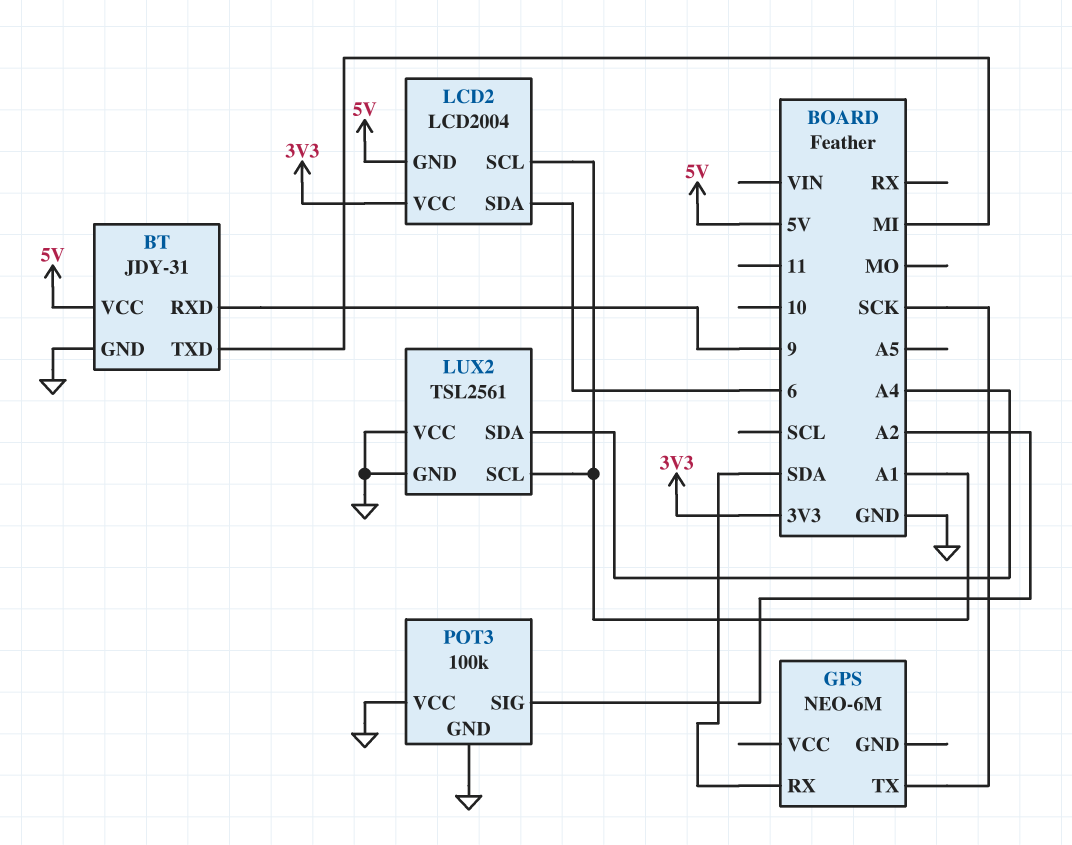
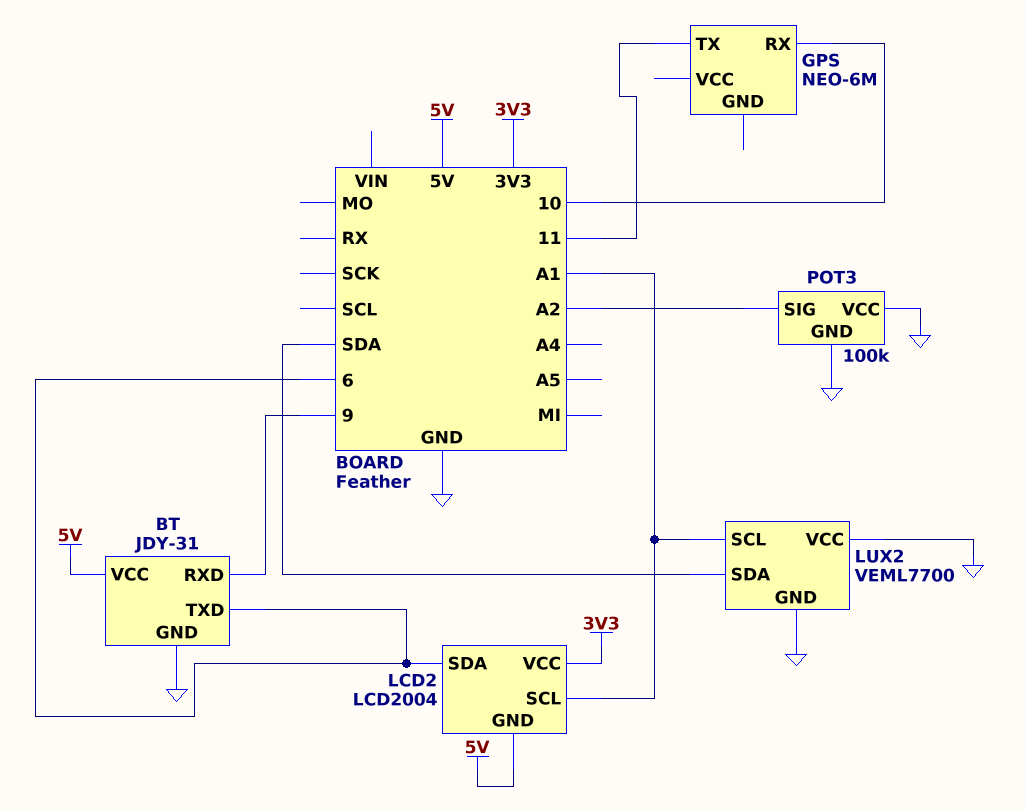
BT pin TXD: MI -> 6
GPS pin RX: SDA -> 10
GPS pin TX: SCK -> 11
LUX2: TSL2561 -> VEML7700
LUX2 pin SDA: A4 -> SDA

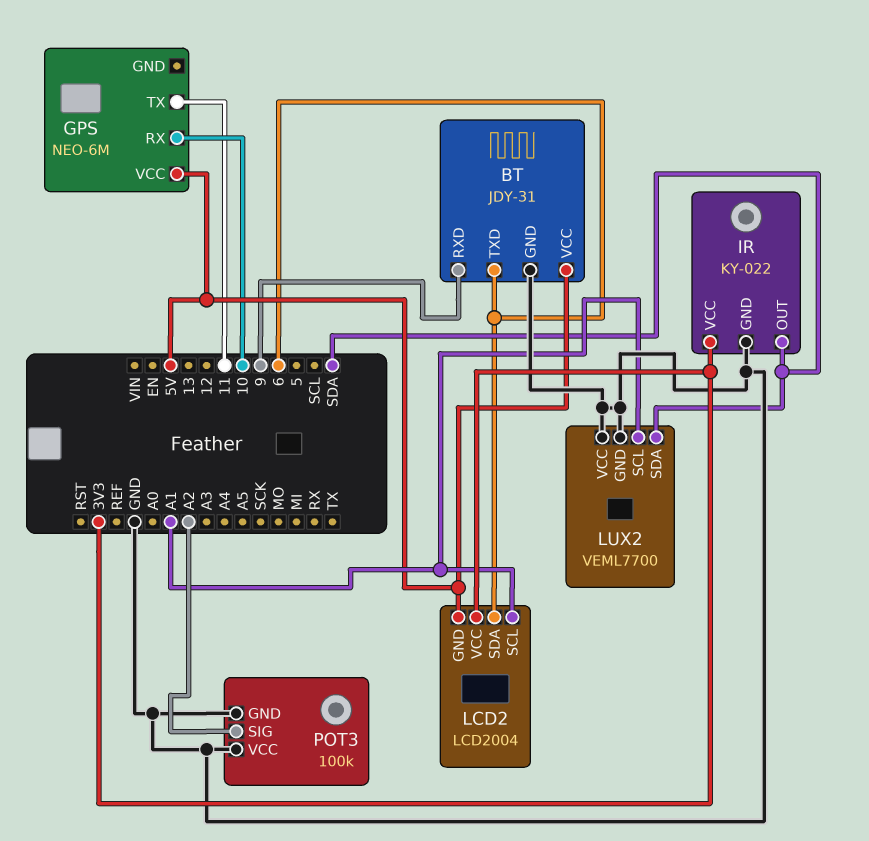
GPS pin VCC: none -> 5V
IR: none -> KY-022
IR pin GND: none -> GND
IR pin OUT: none -> SDA
IR pin VCC: none -> 3V3

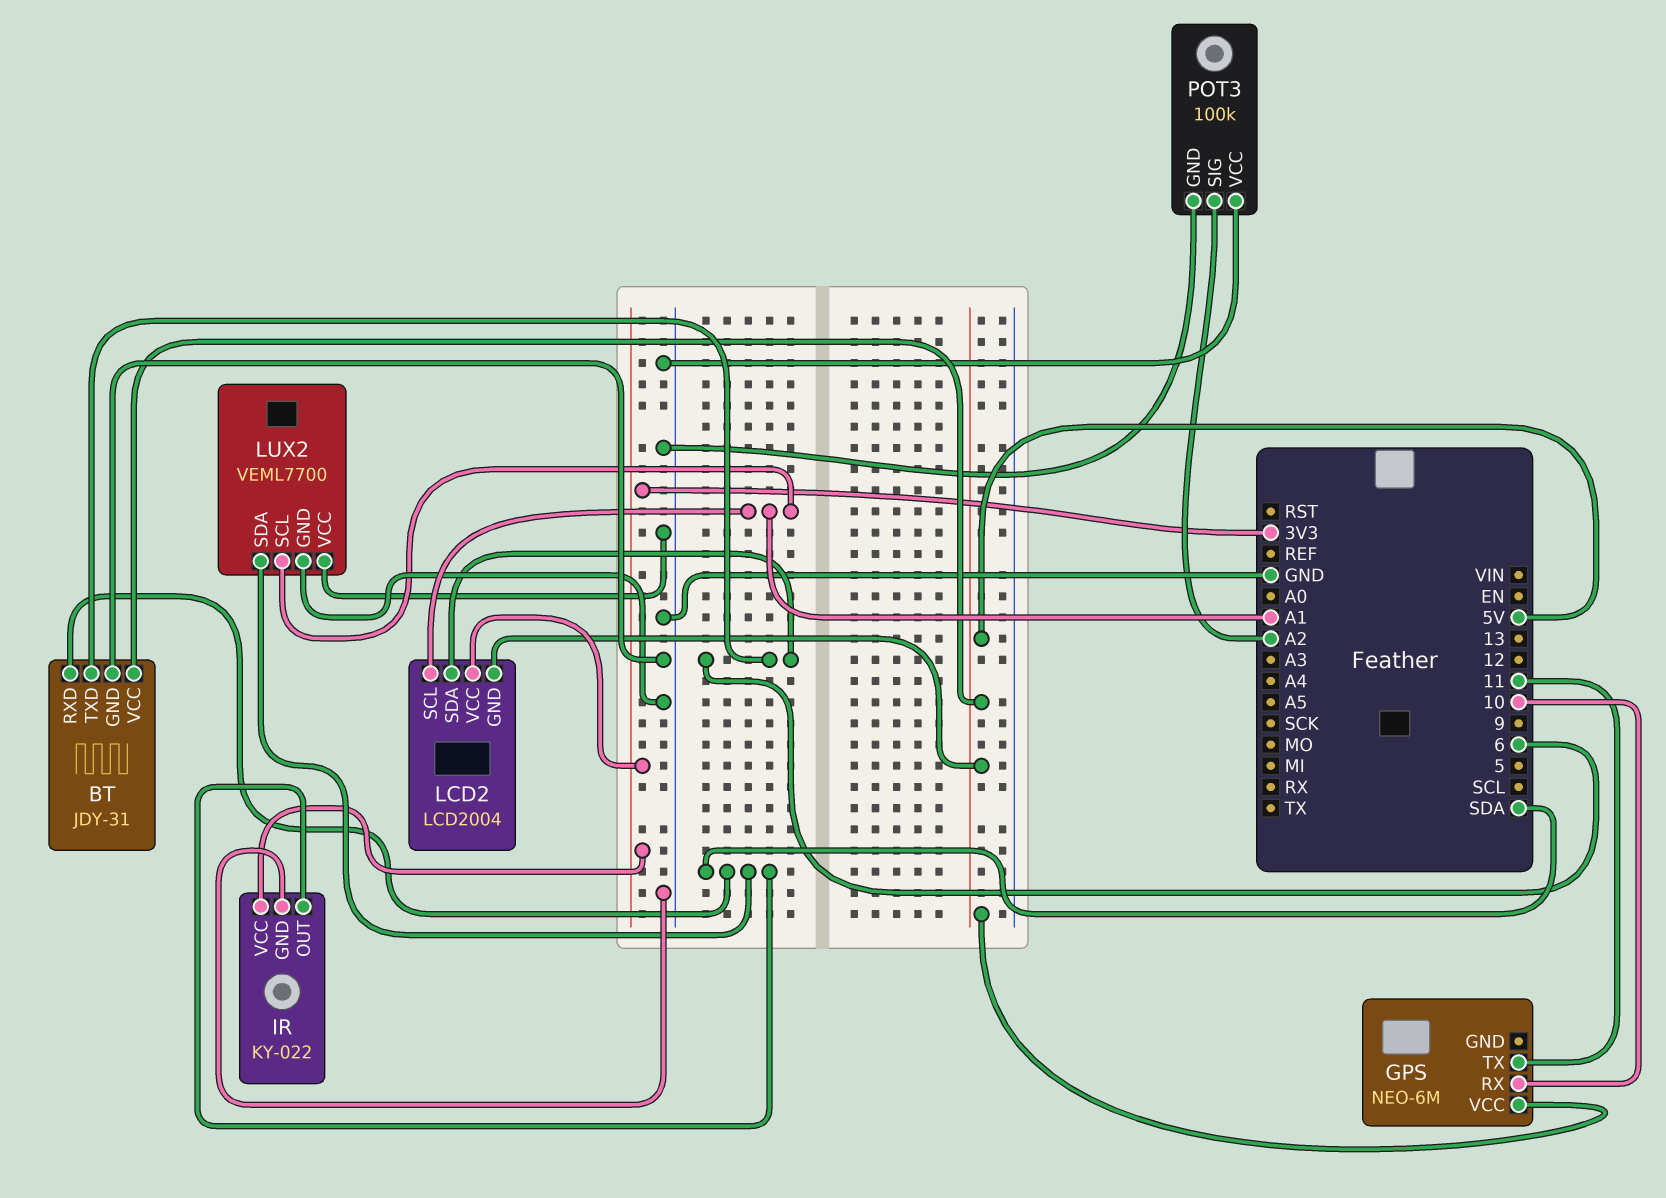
BT pin RXD: 9 -> SDA

